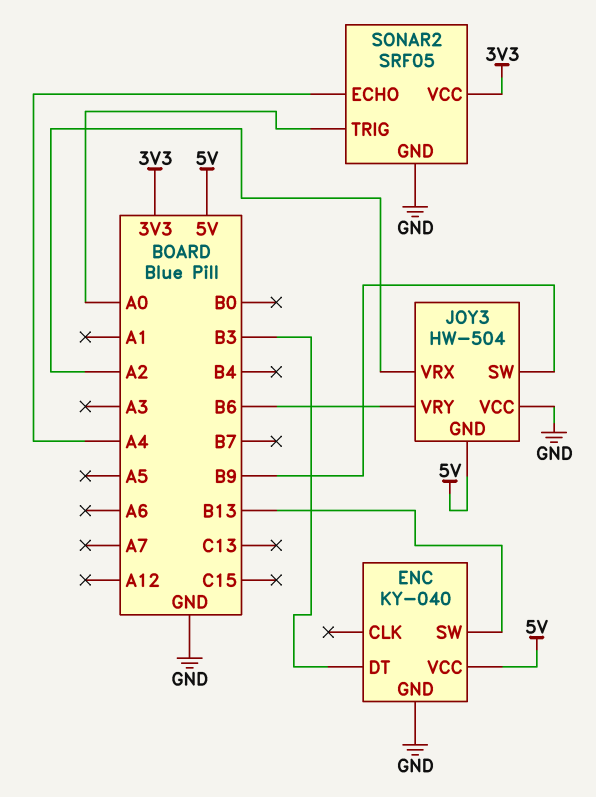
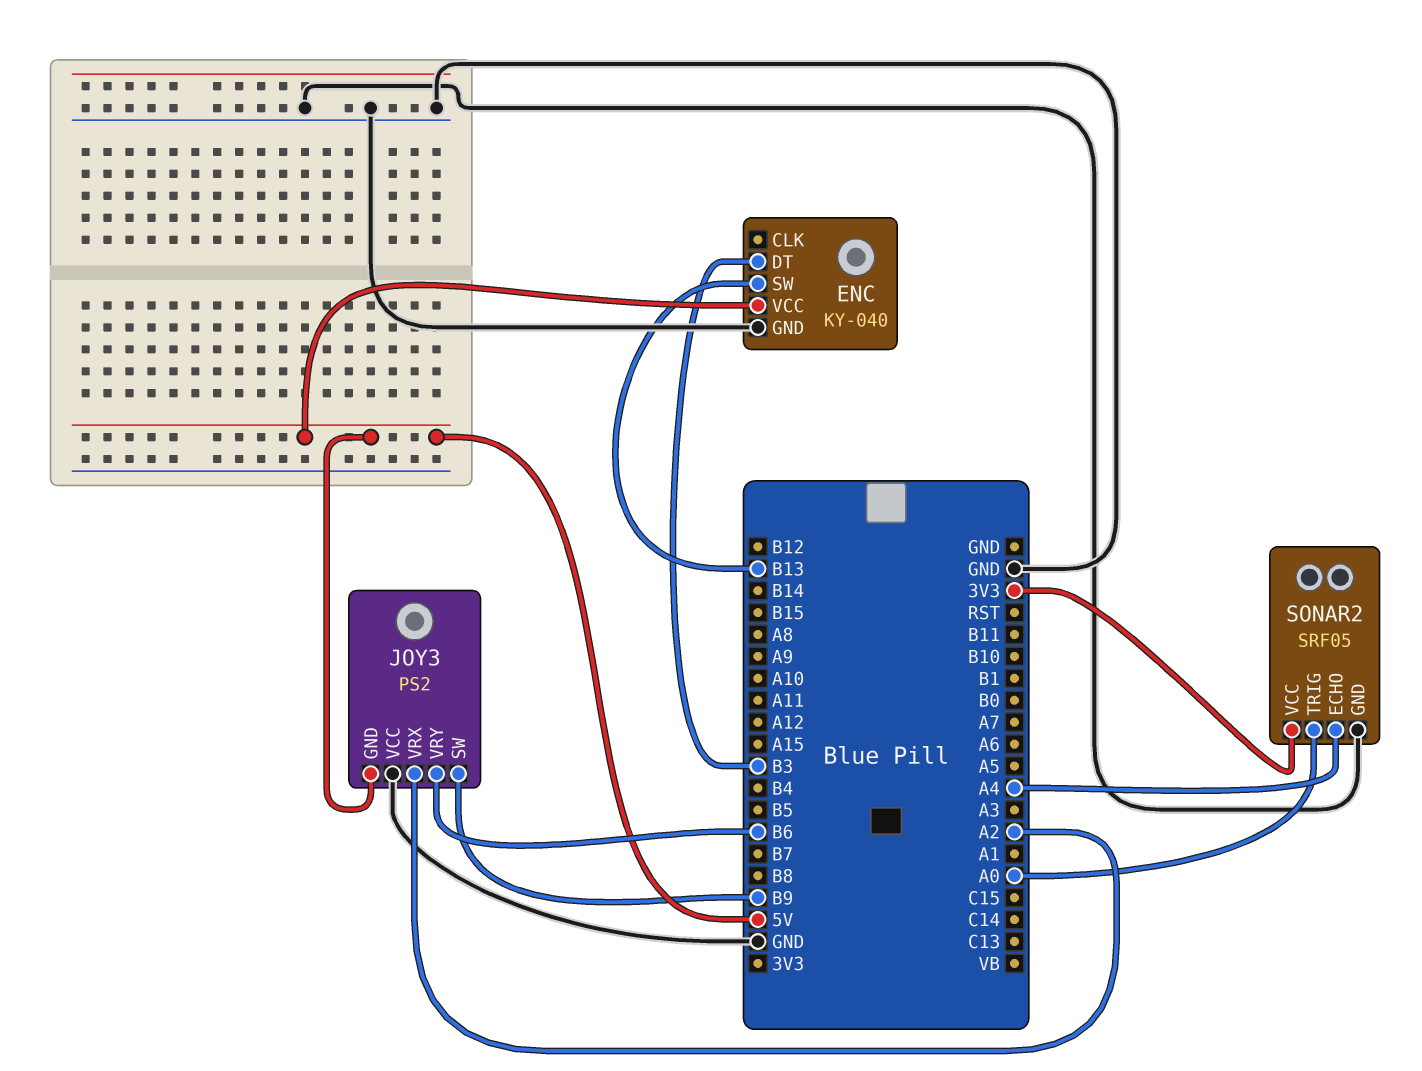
JOY3: HW-504 -> PS2

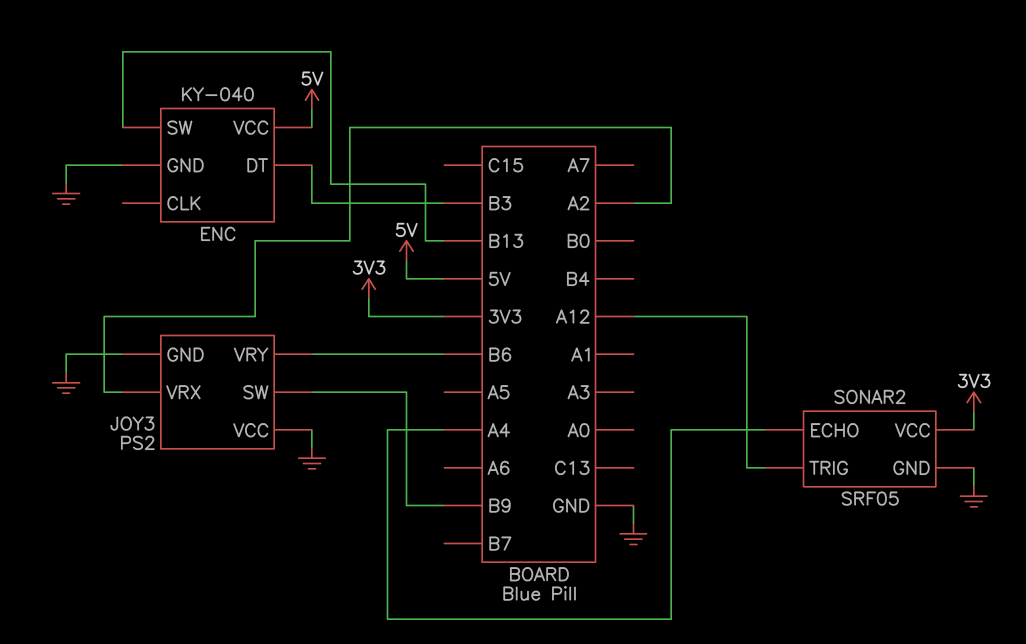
JOY3 pin GND: 5V -> GND
SONAR2 pin TRIG: A0 -> A12

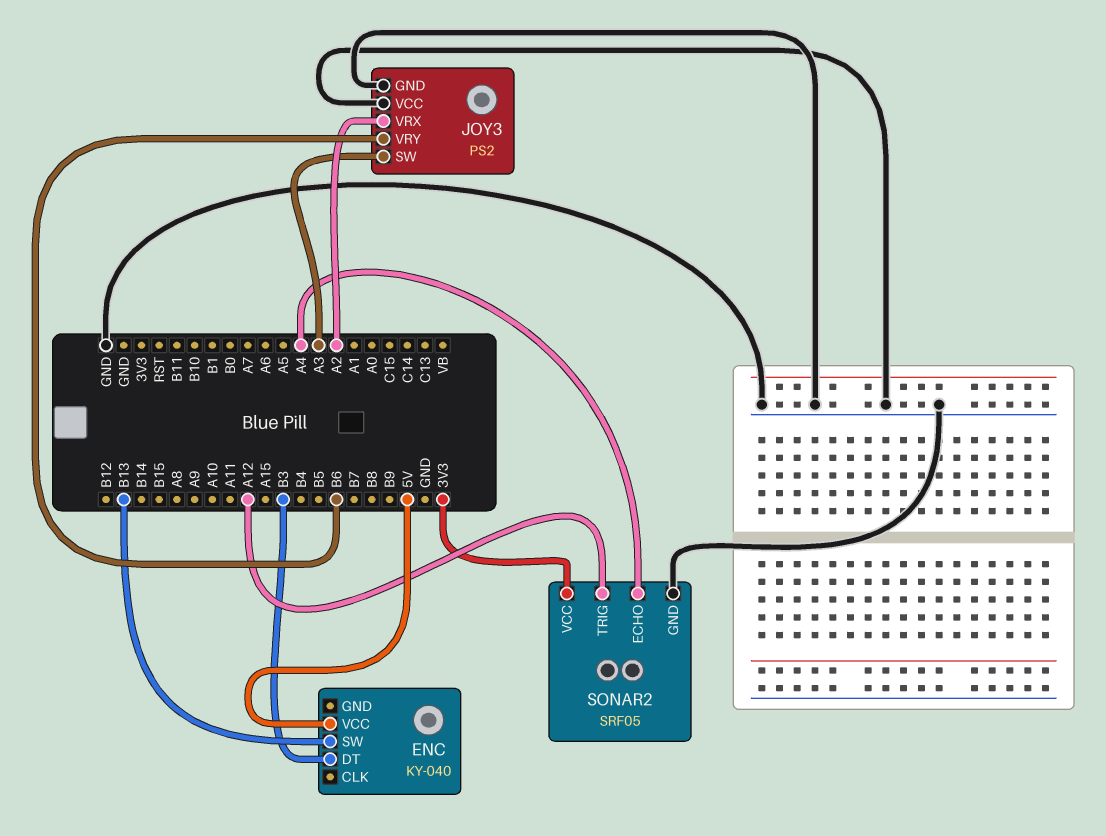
ENC pin GND: GND -> none
JOY3 pin SW: B9 -> A3

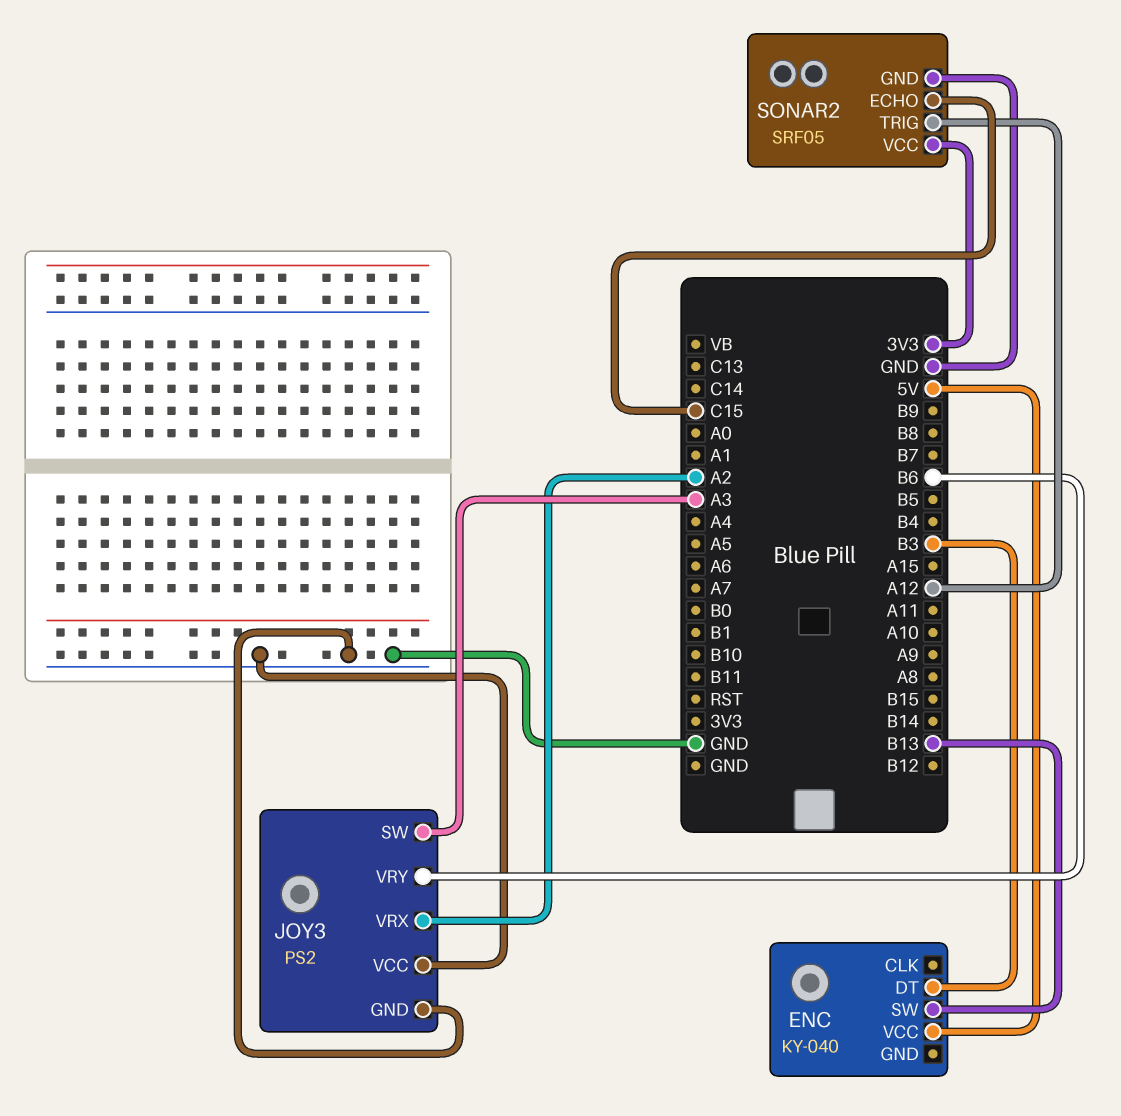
SONAR2 pin ECHO: A4 -> C15

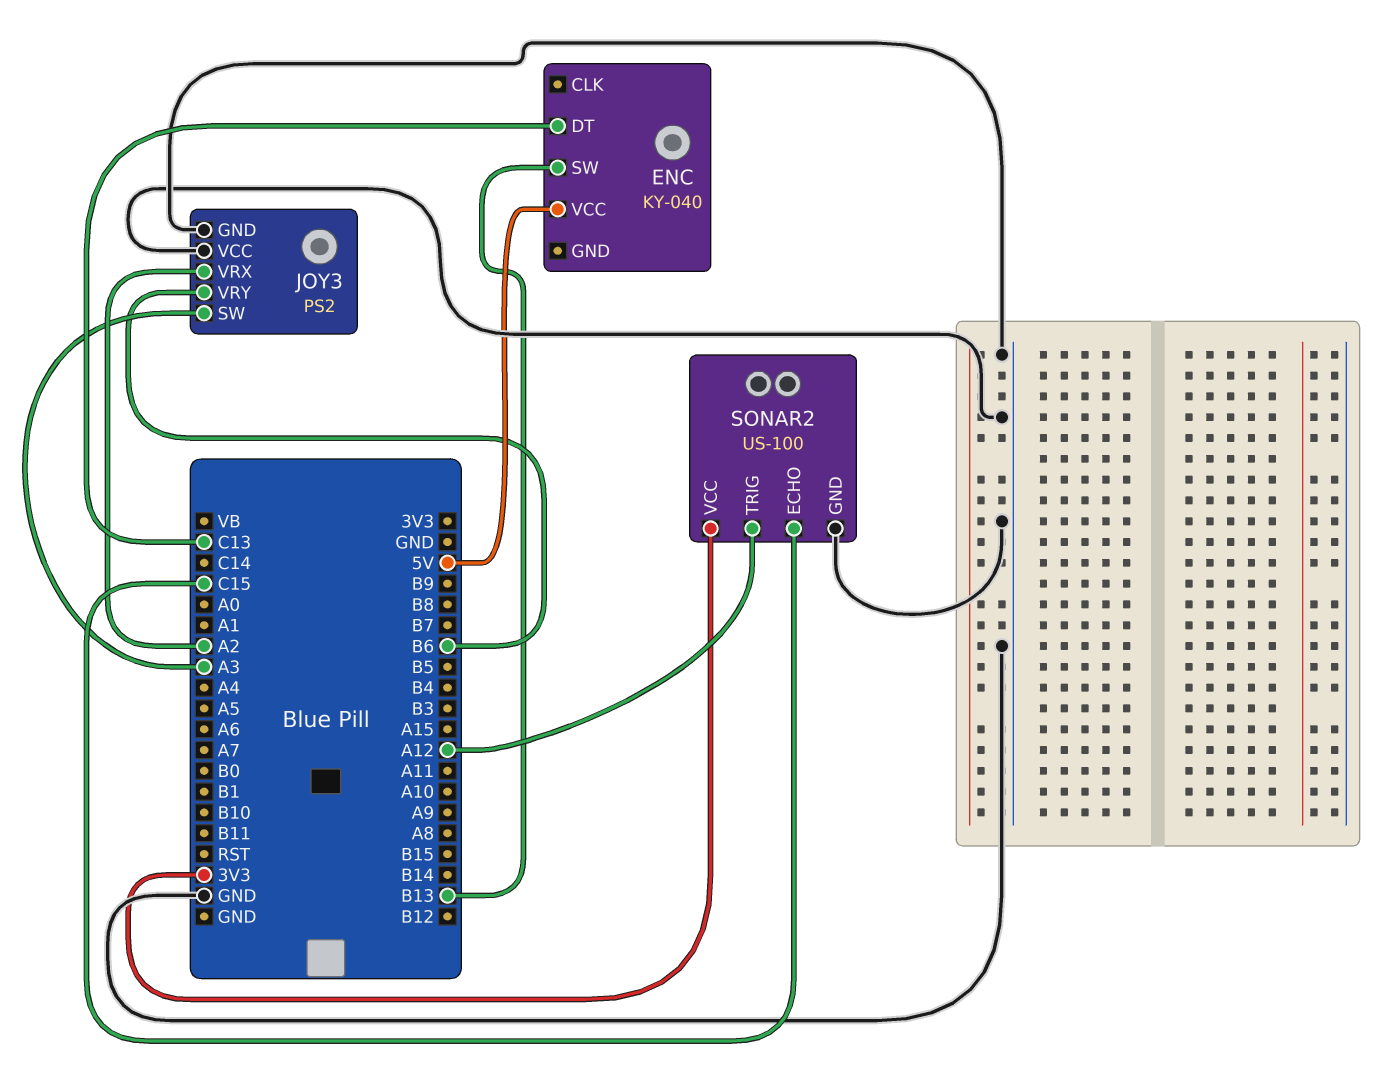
ENC pin DT: B3 -> C13
SONAR2: SRF05 -> US-100

